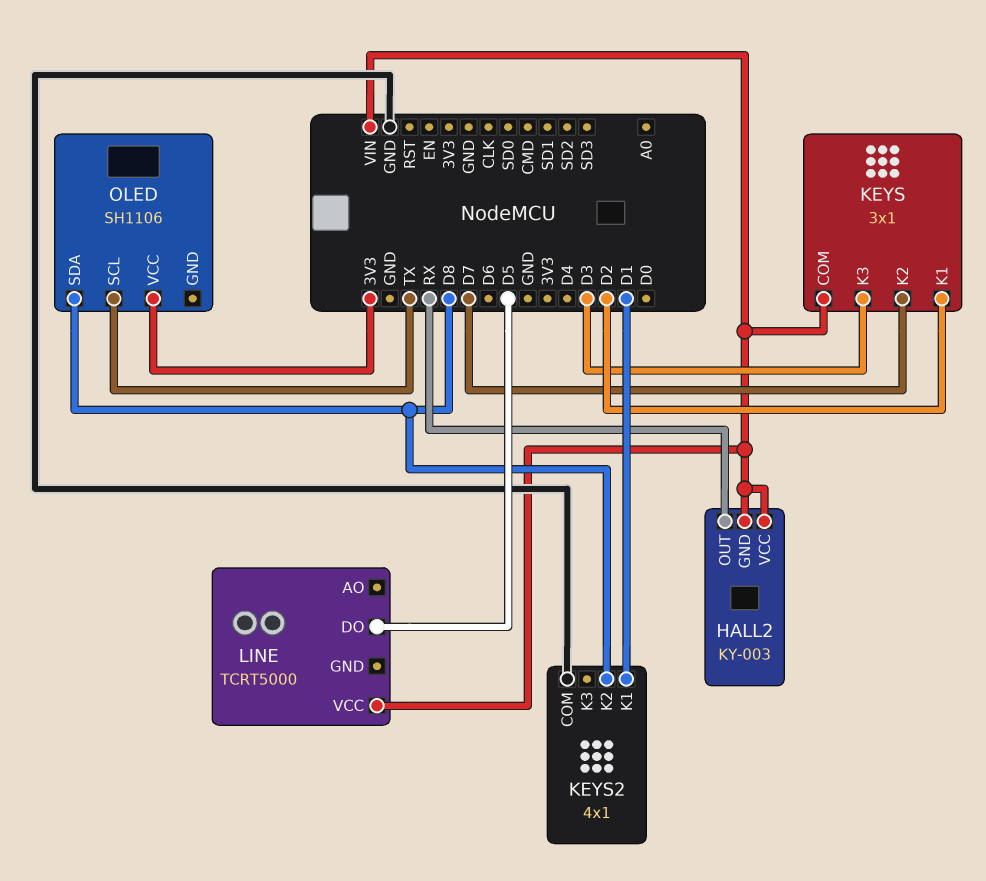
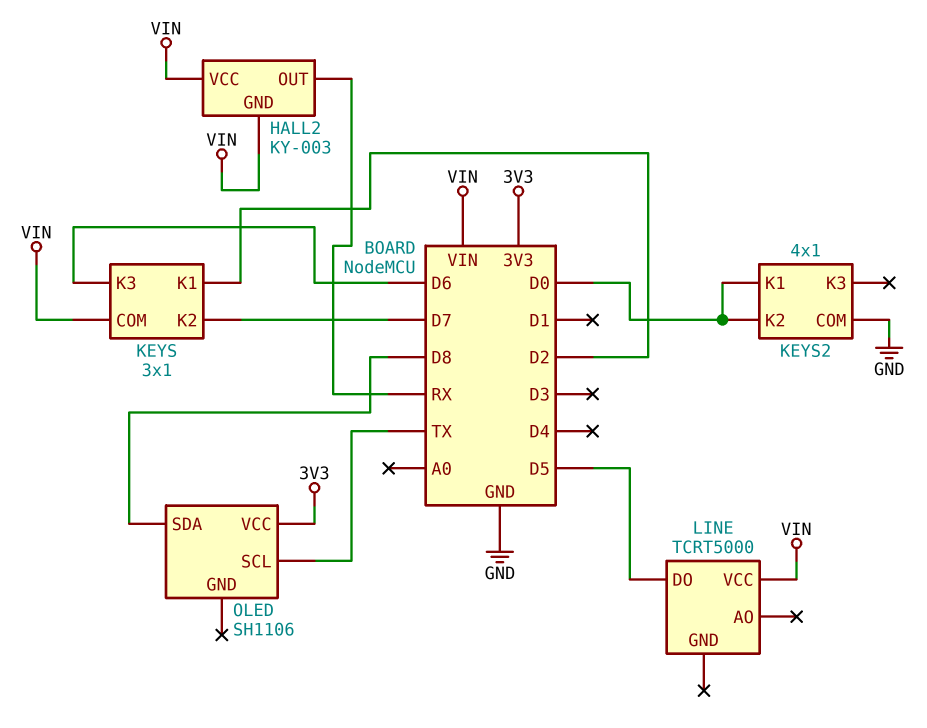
KEYS pin K3: D3 -> D6
KEYS2 pin K1: D1 -> D0
KEYS2 pin K2: D8 -> D0

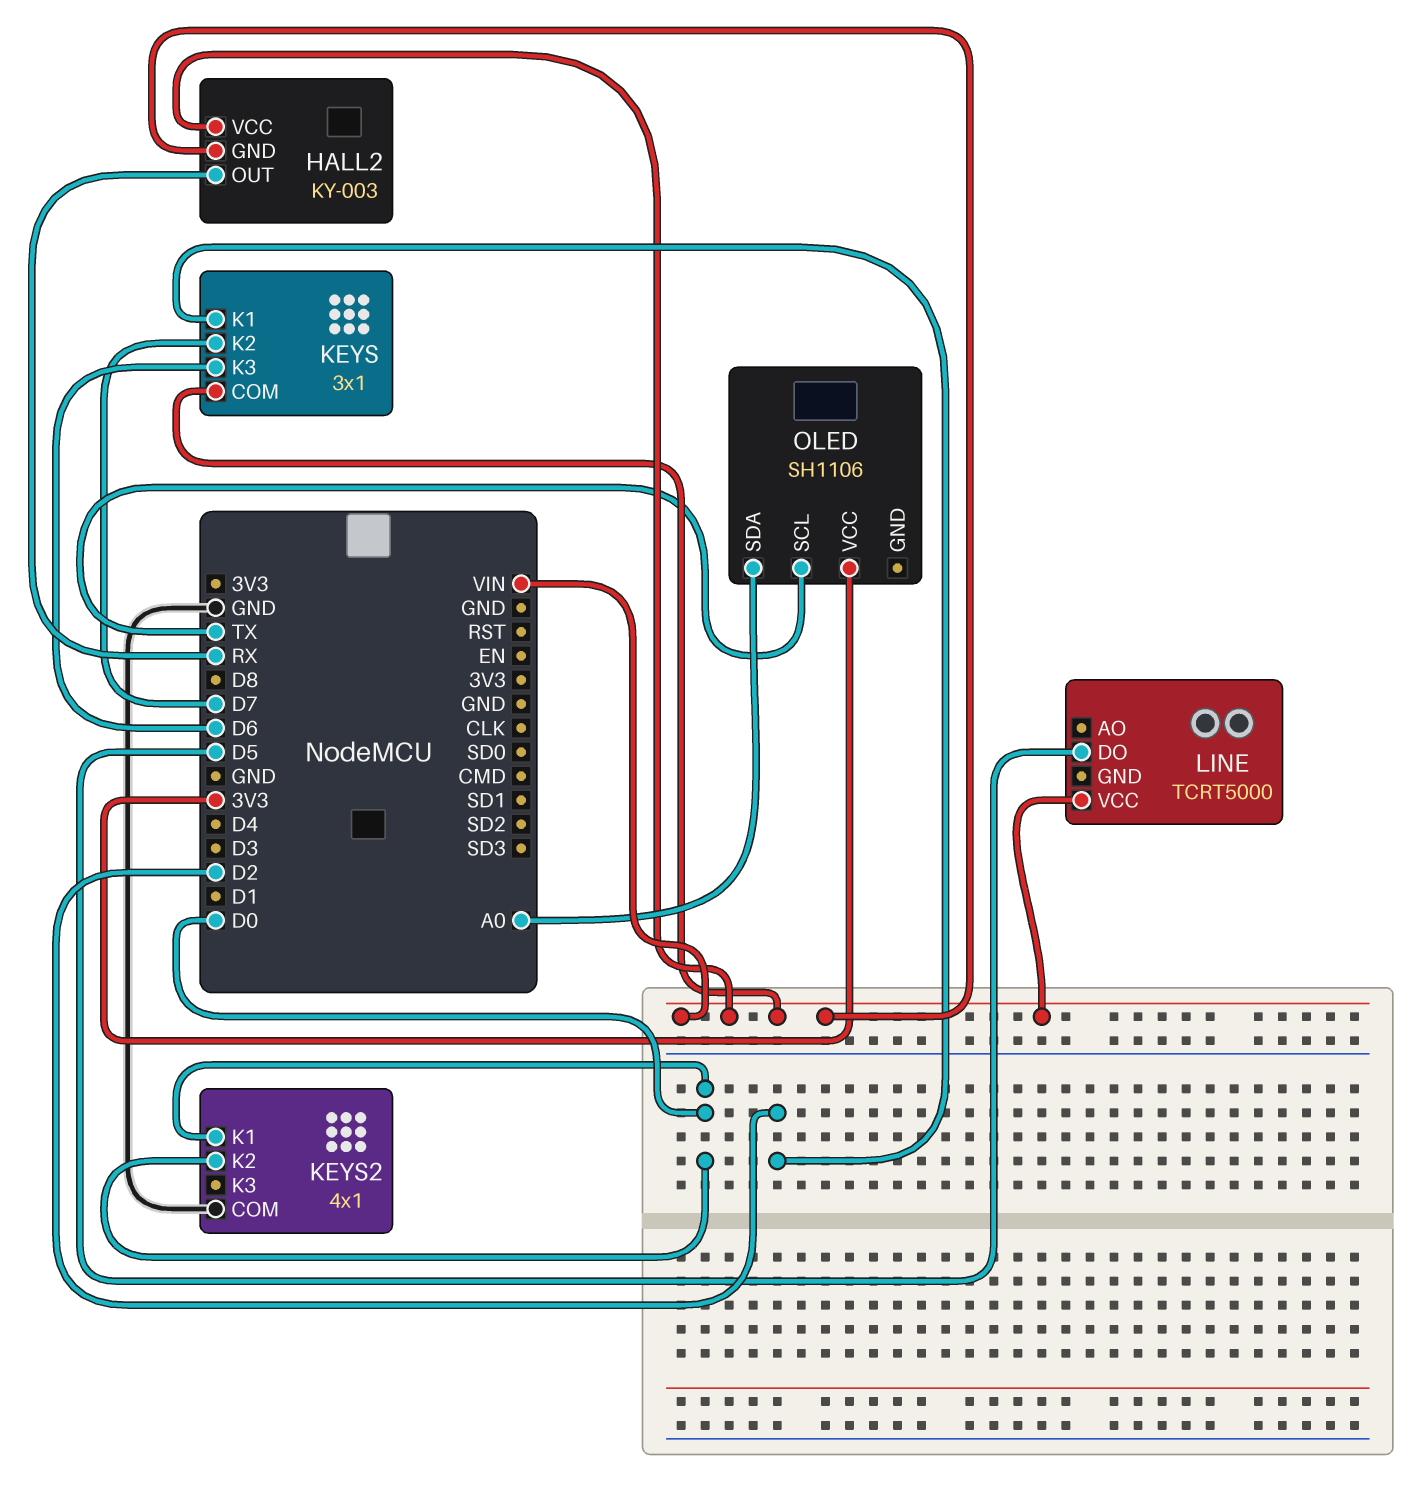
OLED pin SDA: D8 -> A0

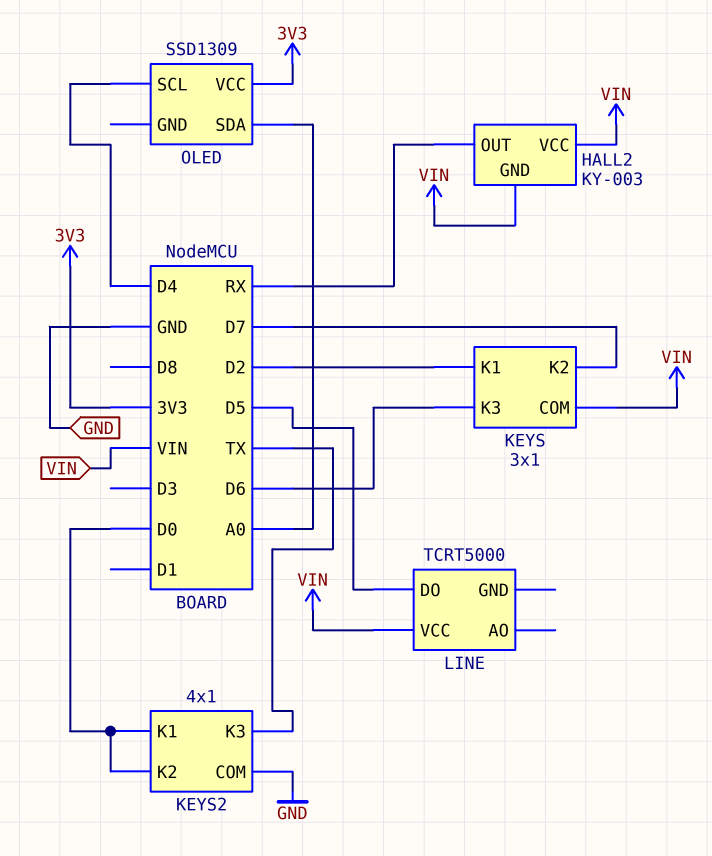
KEYS2 pin K3: none -> TX
OLED: SH1106 -> SSD1309
OLED pin SCL: TX -> D4

